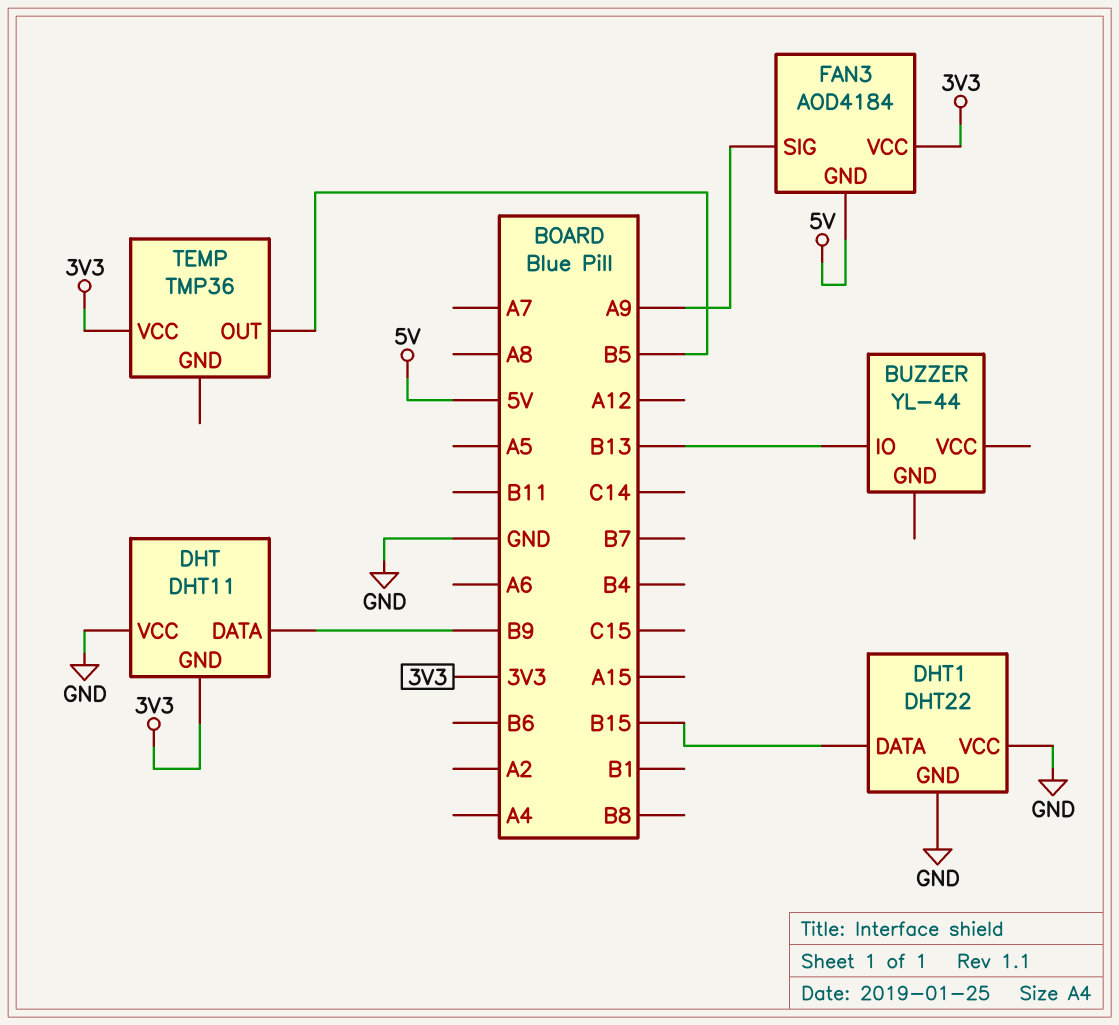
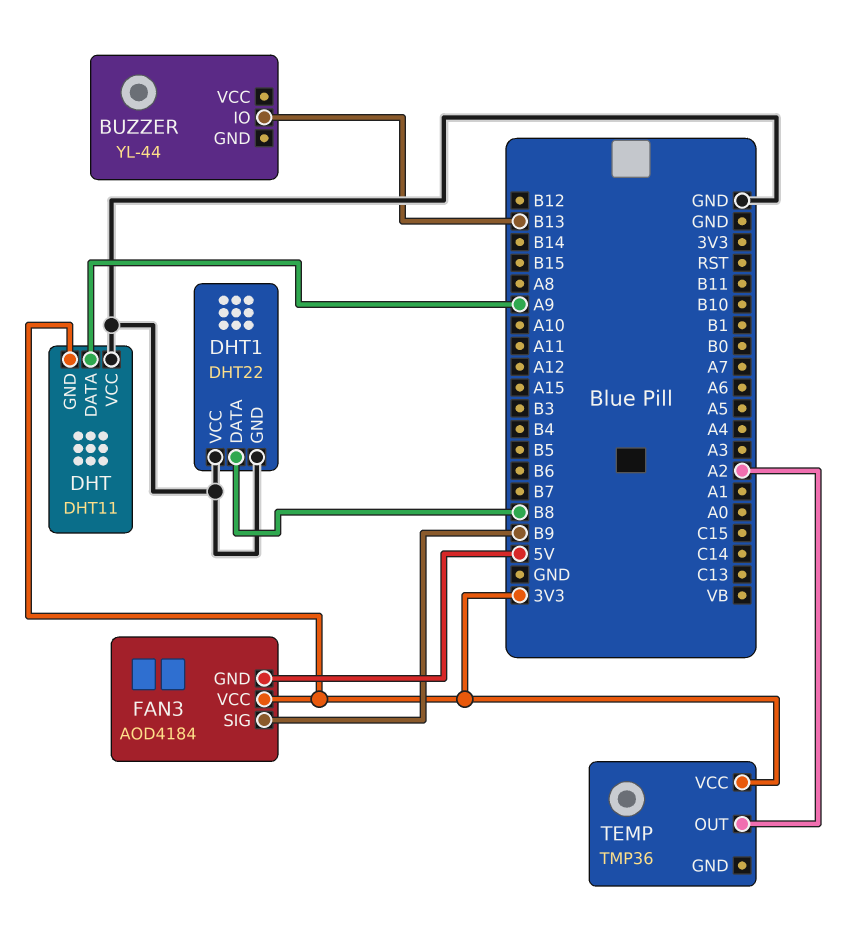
DHT pin DATA: B9 -> A9
DHT1 pin DATA: B15 -> B8
FAN3 pin SIG: A9 -> B9
TEMP pin OUT: B5 -> A2

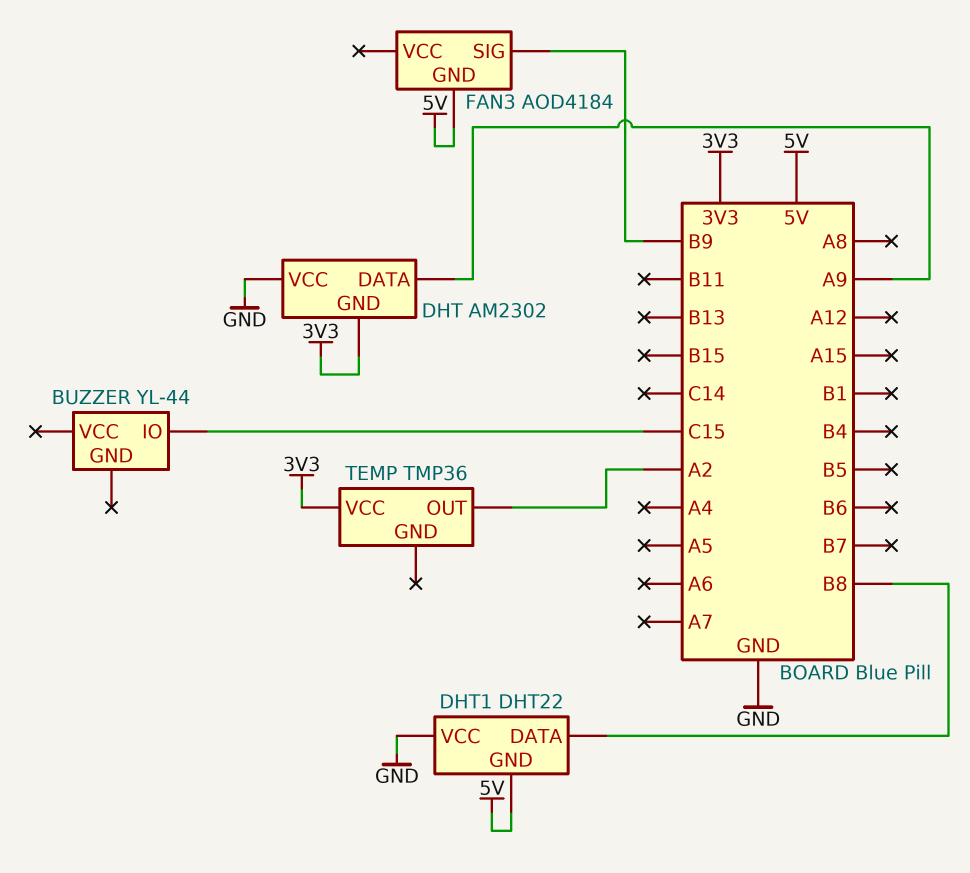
BUZZER pin IO: B13 -> C15
DHT: DHT11 -> AM2302
DHT1 pin GND: GND -> 5V
FAN3 pin VCC: 3V3 -> none

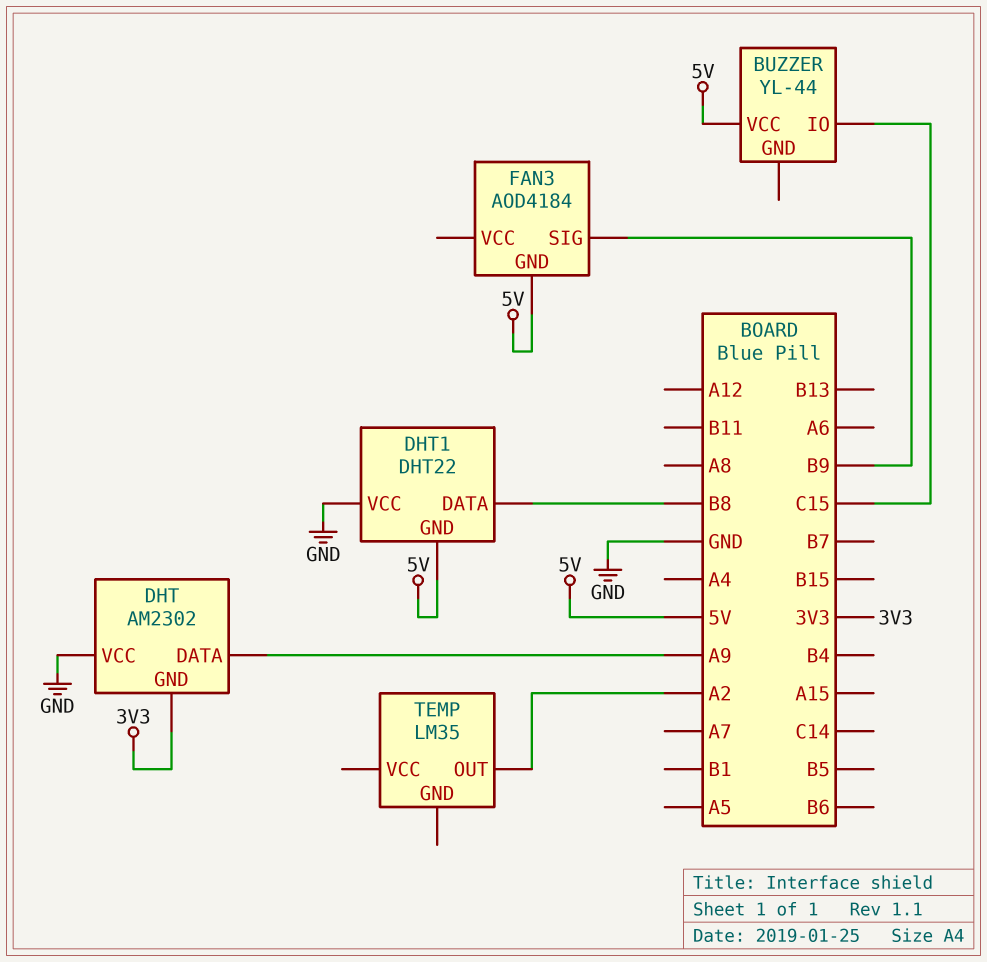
BUZZER pin VCC: none -> 5V
TEMP: TMP36 -> LM35
TEMP pin VCC: 3V3 -> none

